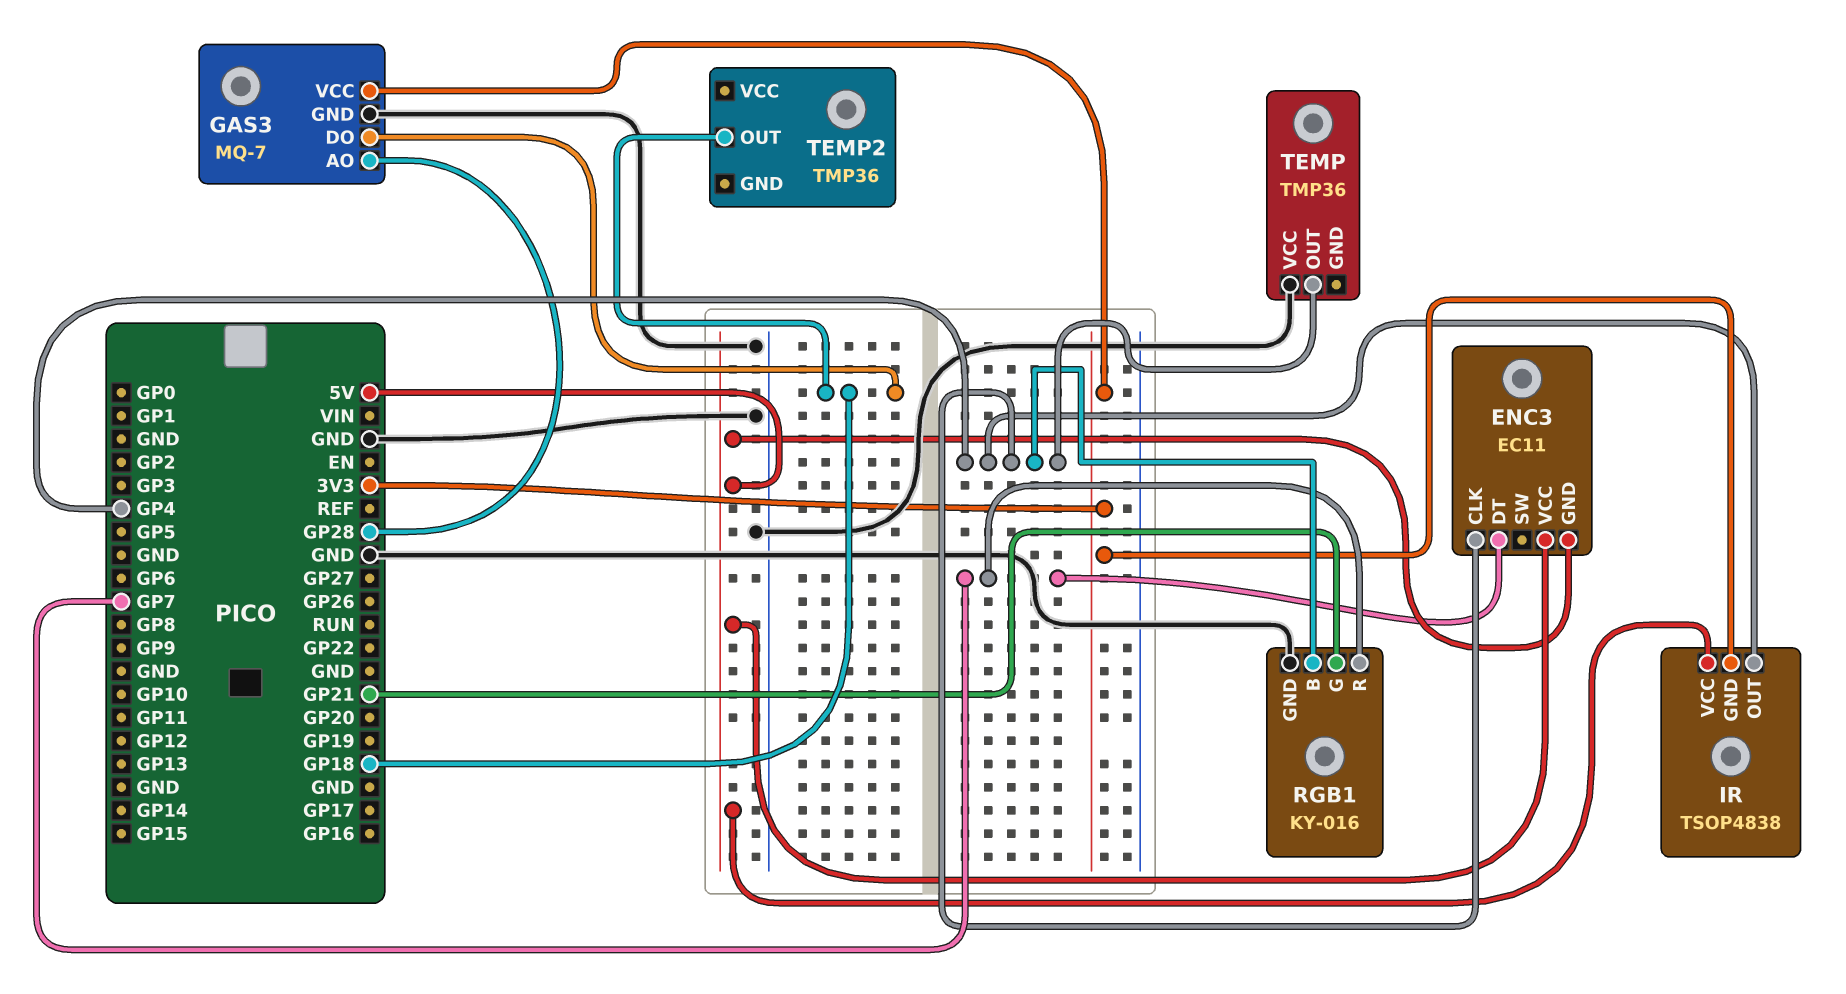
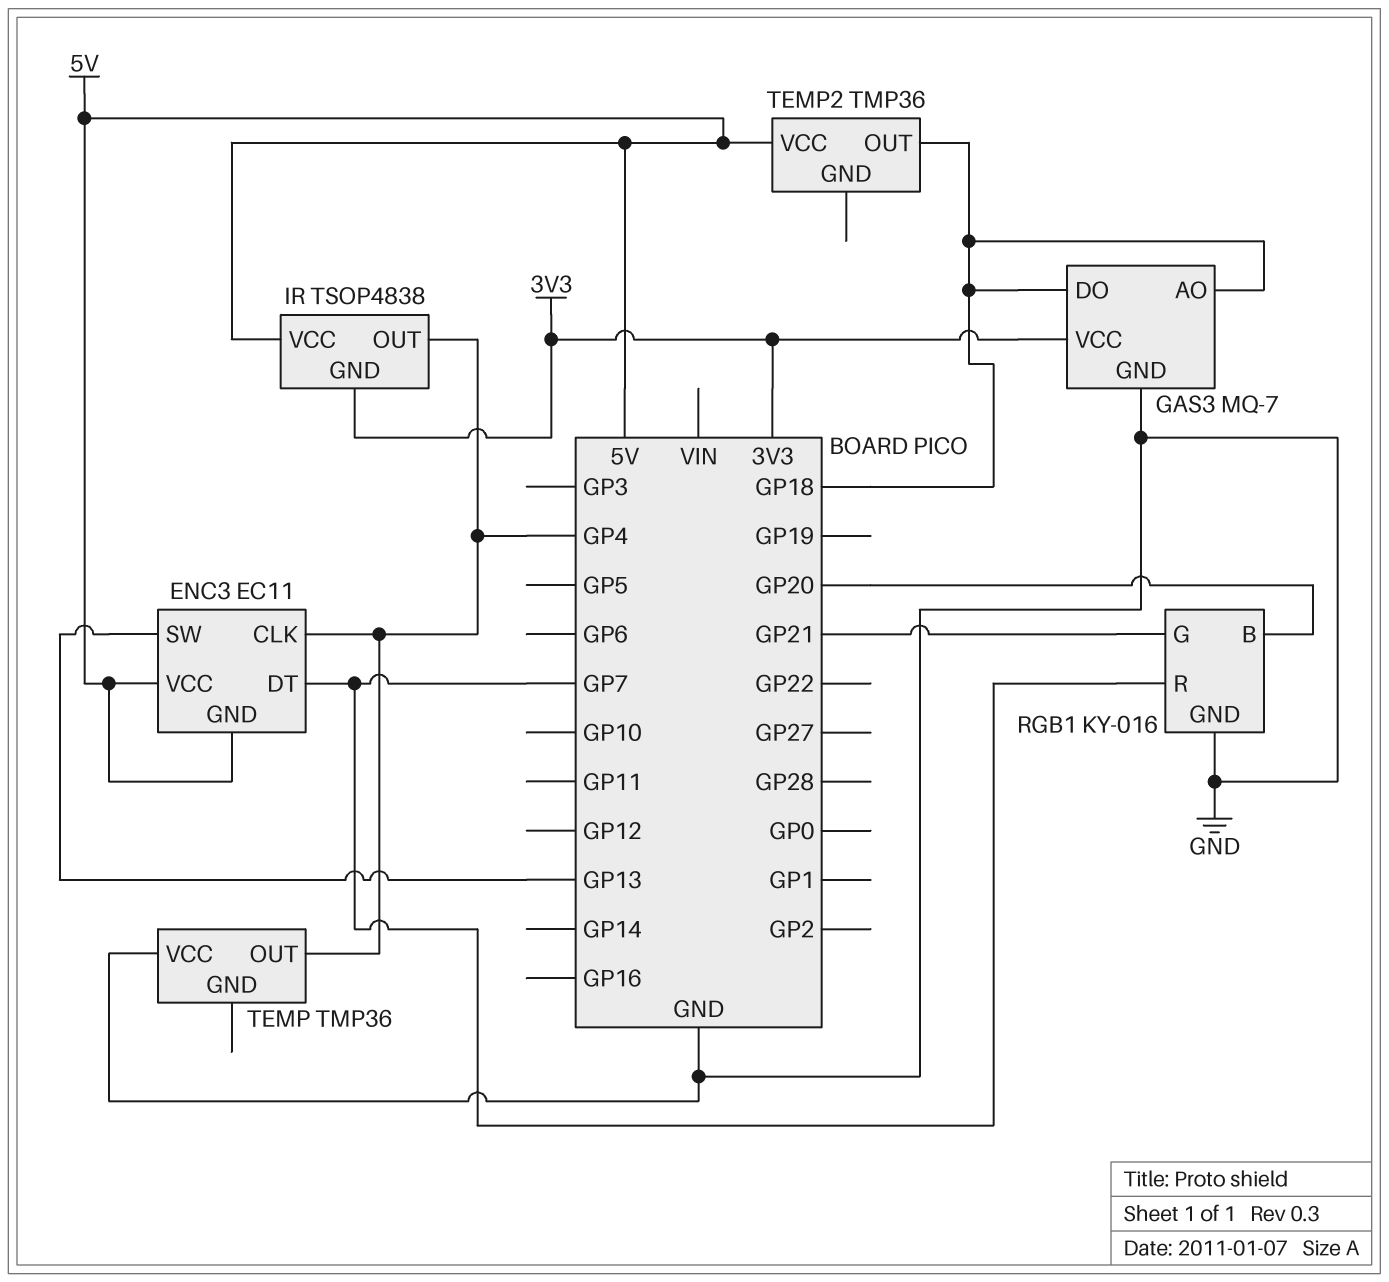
ENC3 pin SW: none -> GP13
GAS3 pin AO: GP28 -> GP18
RGB1 pin B: GP4 -> GP20
TEMP2 pin VCC: none -> 5V

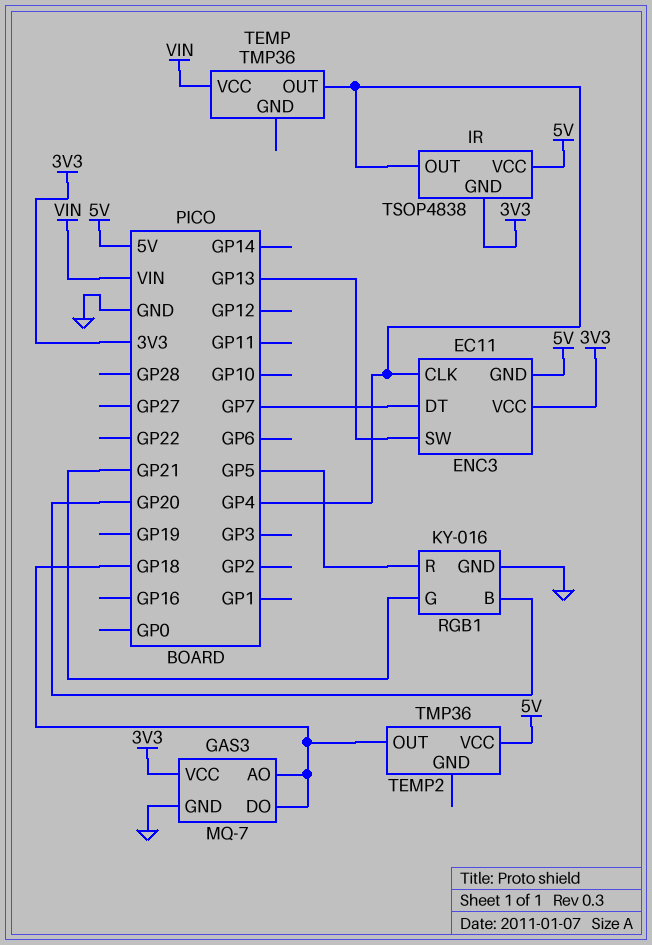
ENC3 pin VCC: 5V -> 3V3
RGB1 pin R: GP7 -> GP5
TEMP pin VCC: GND -> VIN

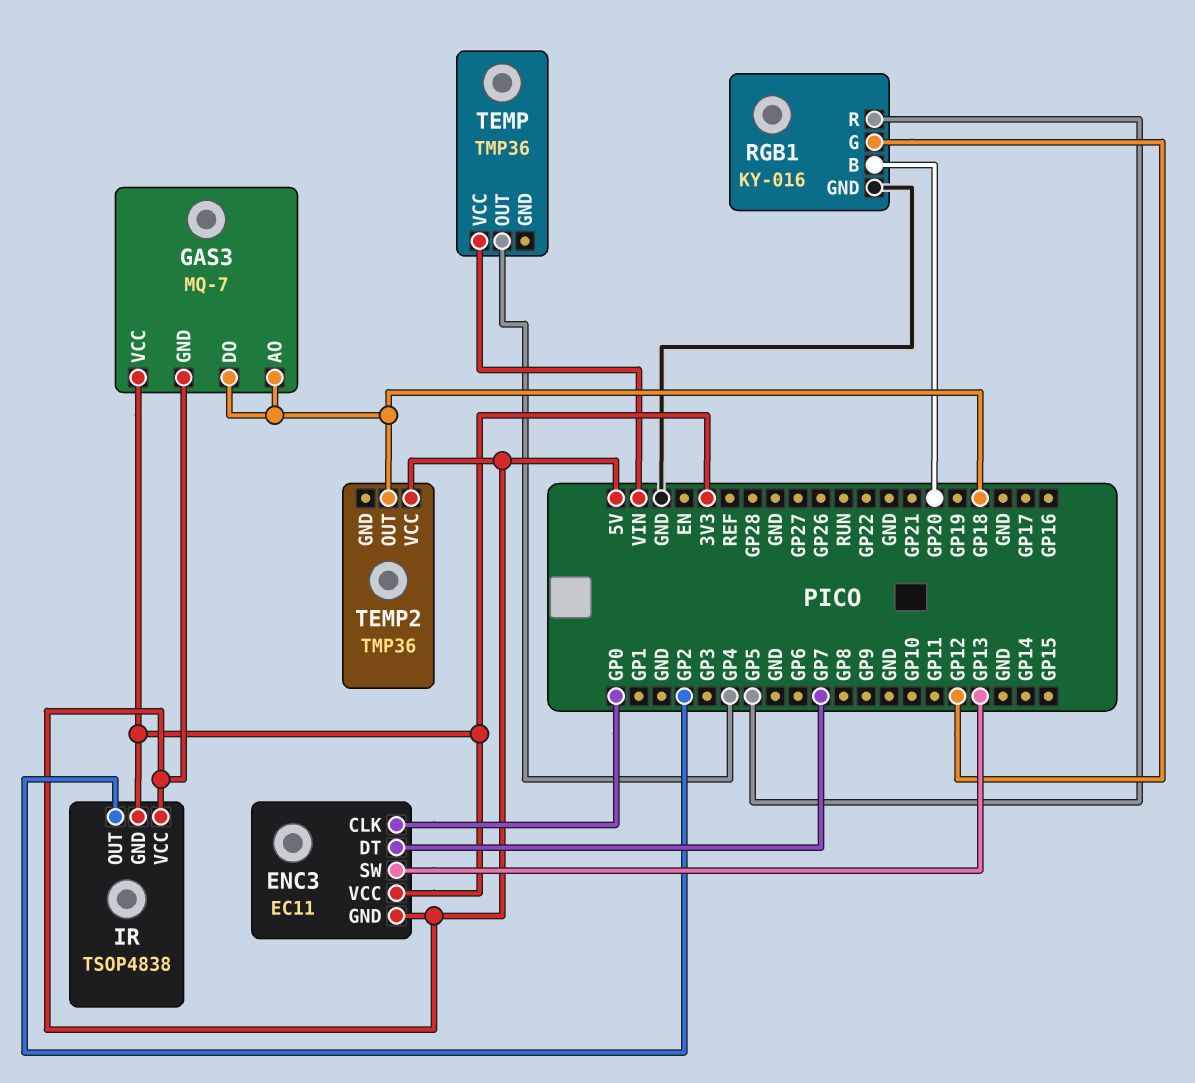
ENC3 pin CLK: GP4 -> GP0
GAS3 pin GND: GND -> 5V
IR pin OUT: GP4 -> GP2
RGB1 pin G: GP21 -> GP12

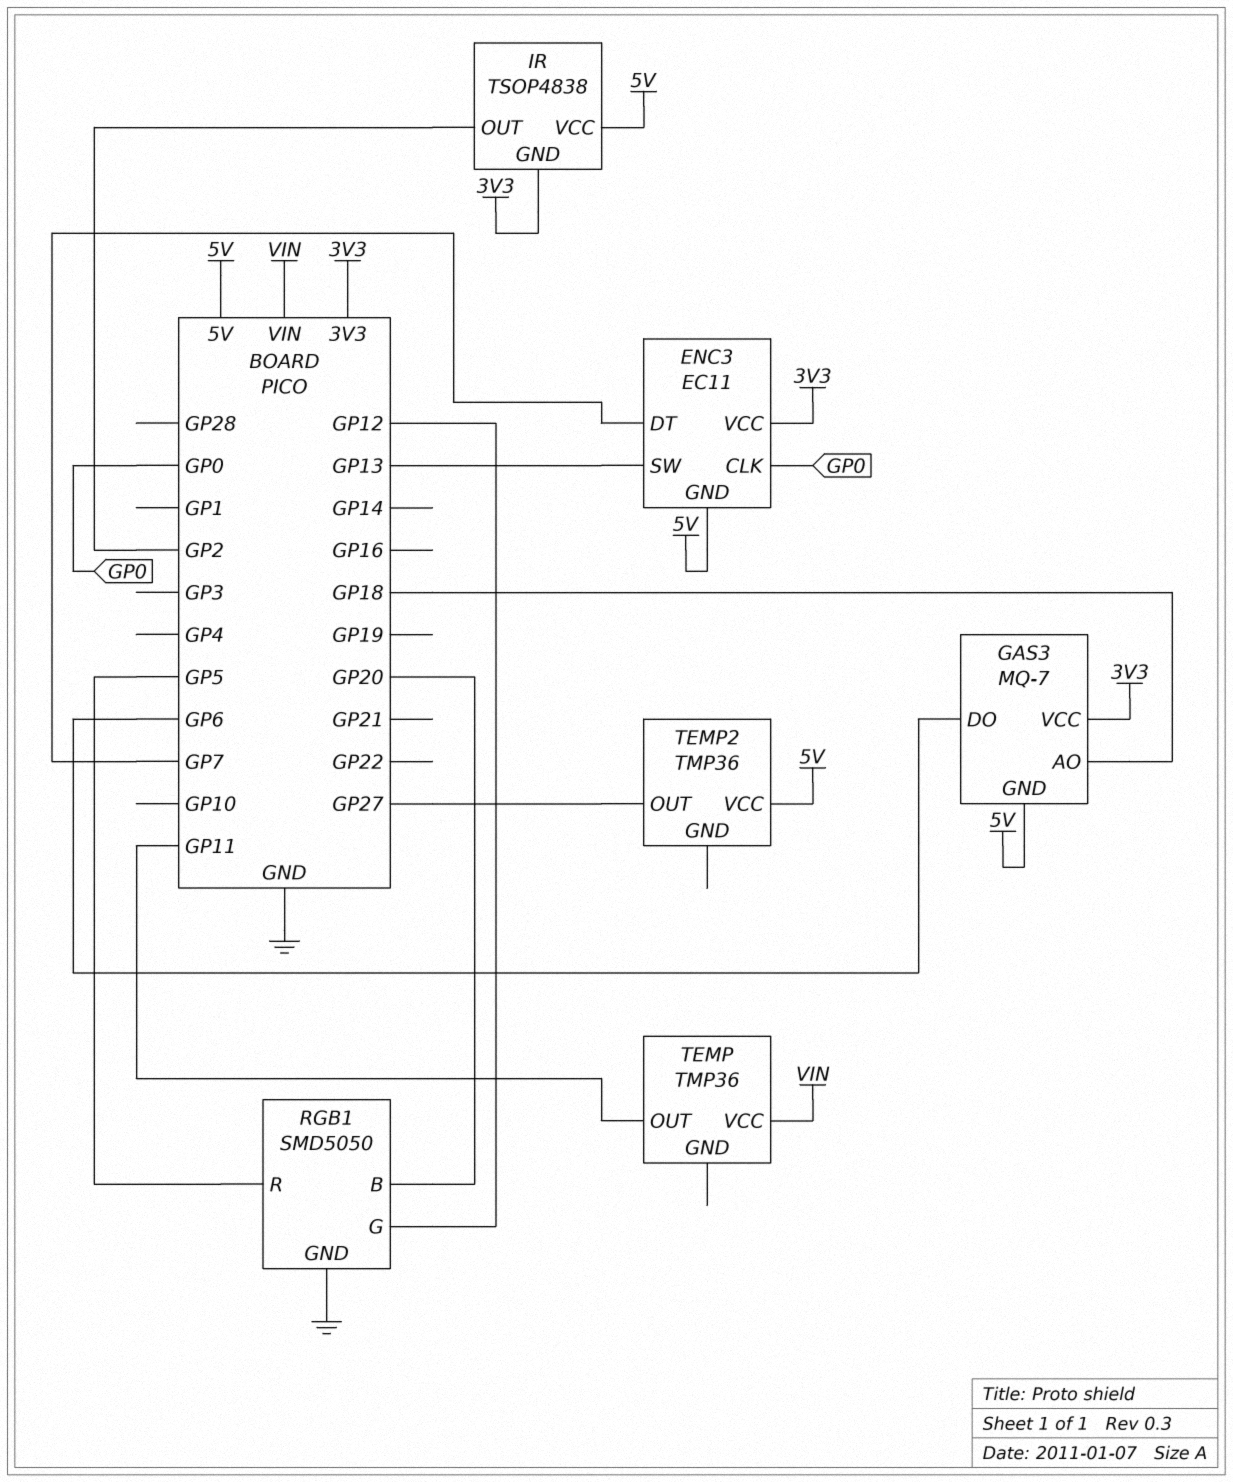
GAS3 pin DO: GP18 -> GP6
RGB1: KY-016 -> SMD5050
TEMP pin OUT: GP4 -> GP11
TEMP2 pin OUT: GP18 -> GP27

